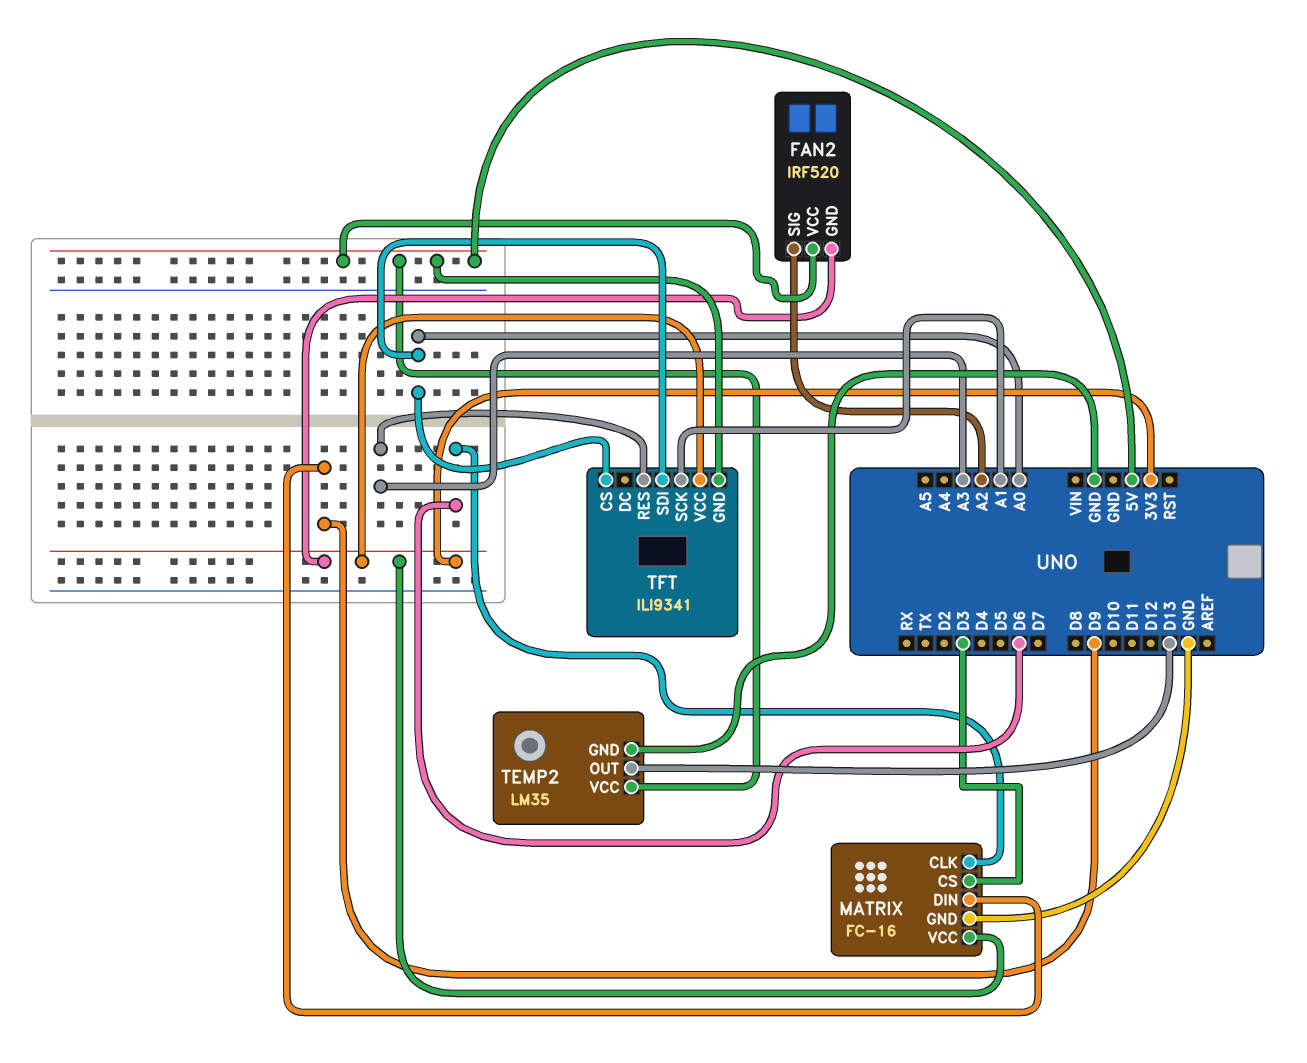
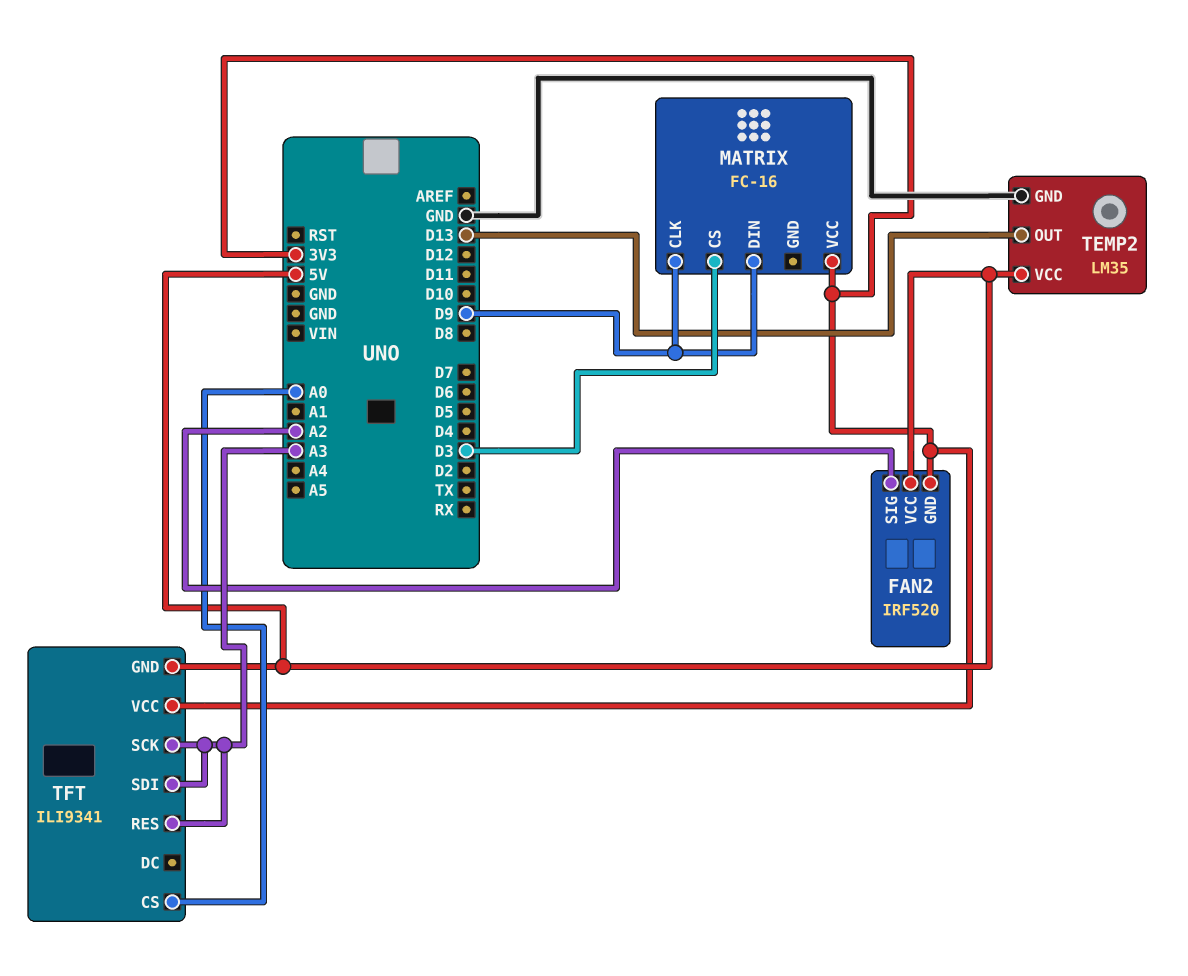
MATRIX pin CLK: D6 -> D9
MATRIX pin GND: GND -> none
TFT pin SCK: A1 -> A3
TFT pin SDI: A0 -> A3

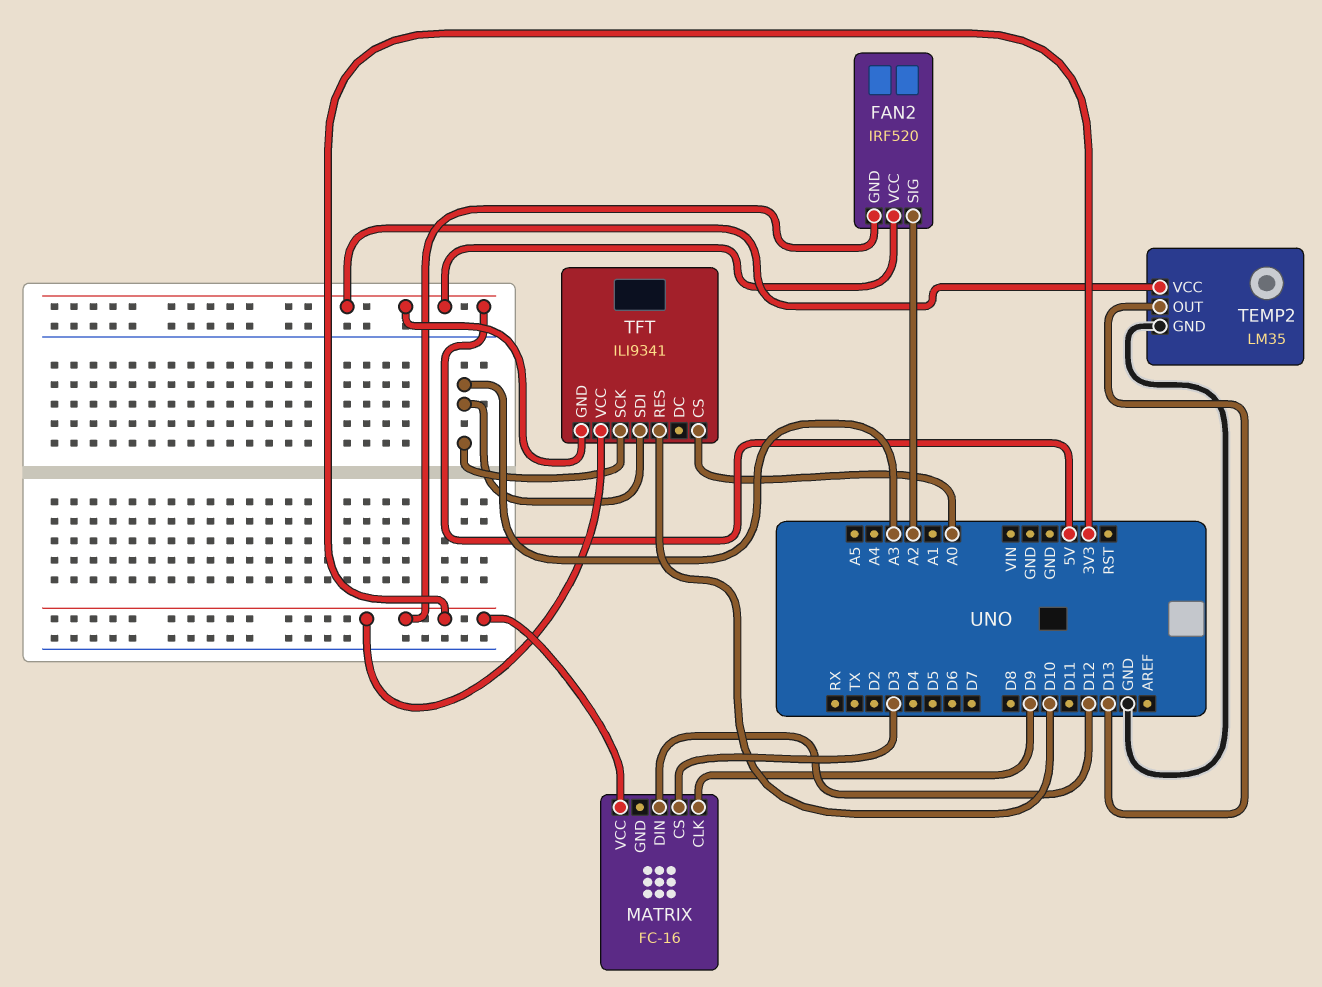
MATRIX pin DIN: D9 -> D12
TFT pin RES: A3 -> D10

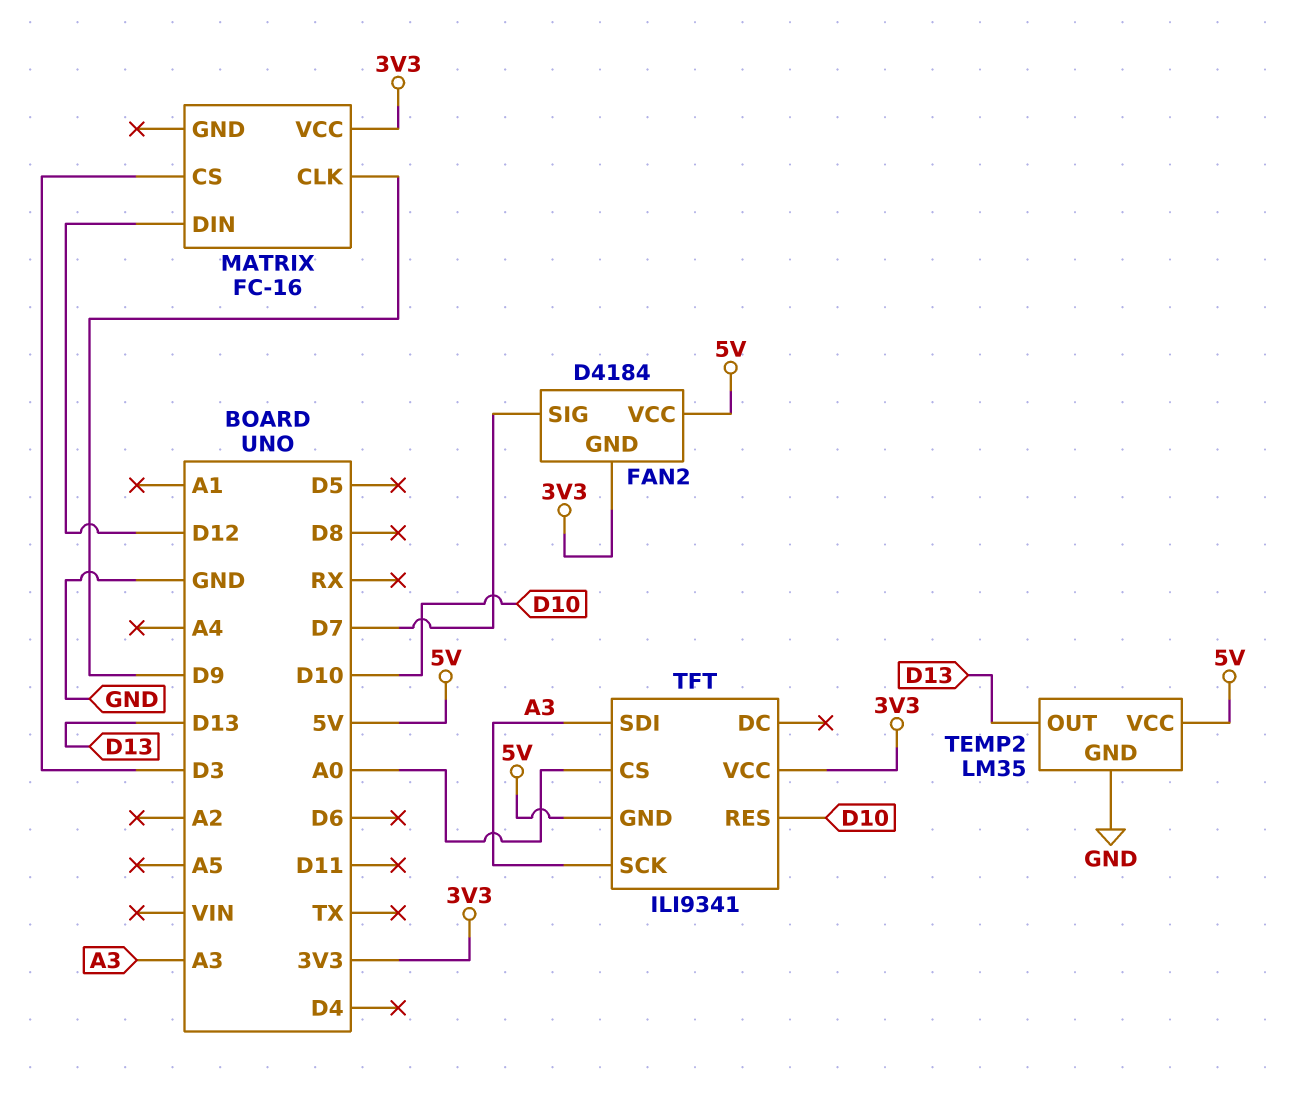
FAN2: IRF520 -> D4184
FAN2 pin SIG: A2 -> D7

